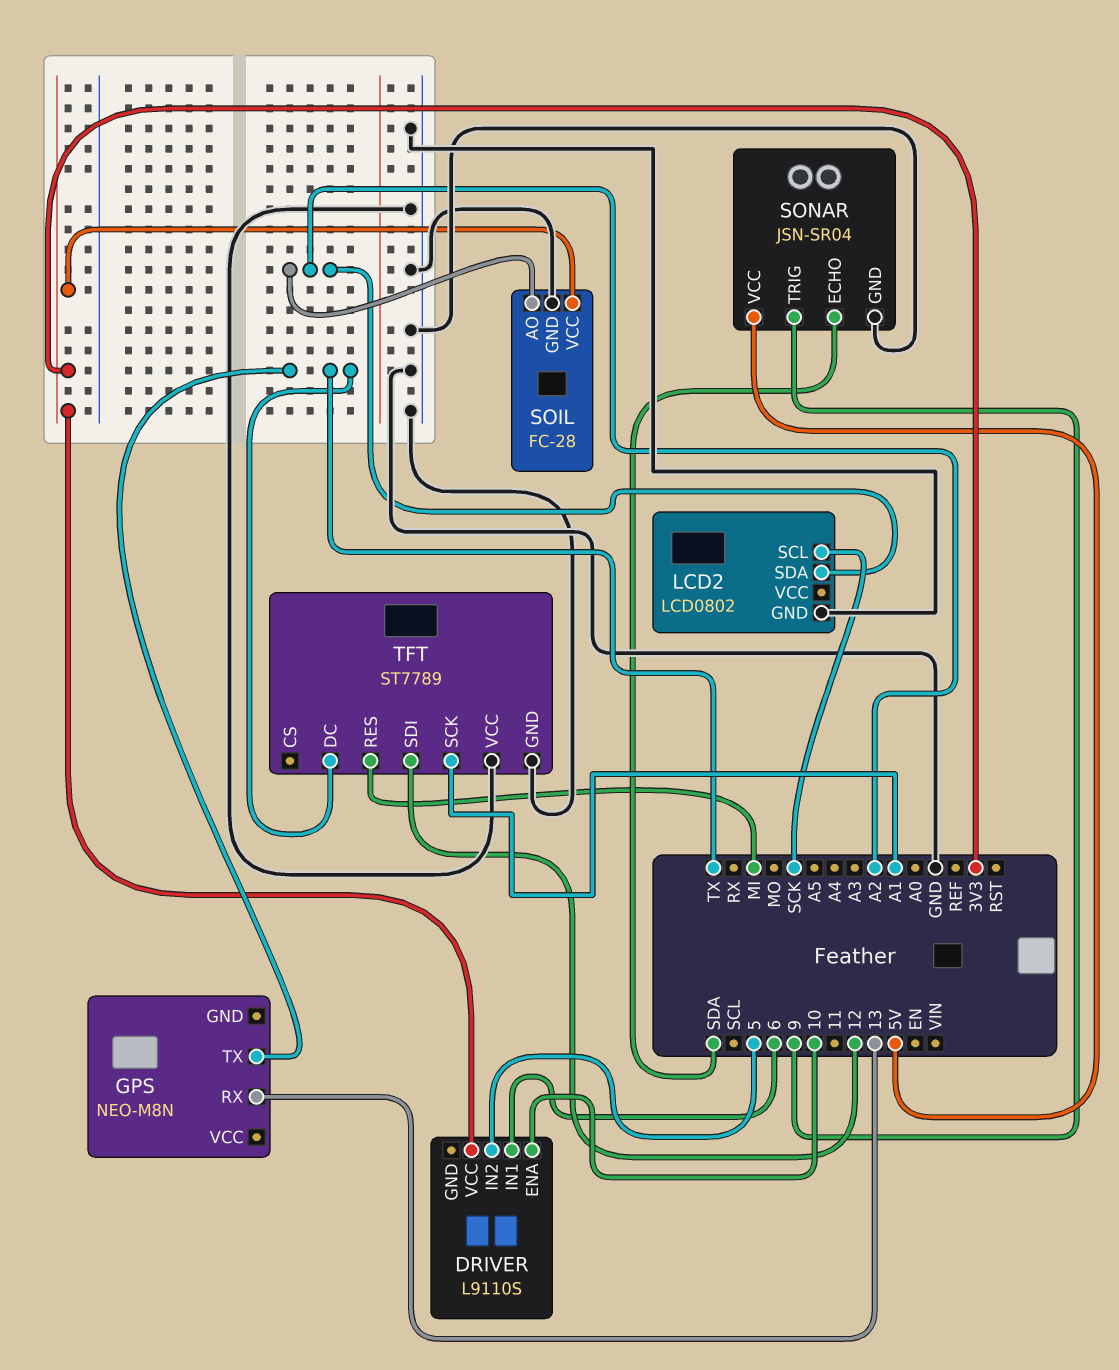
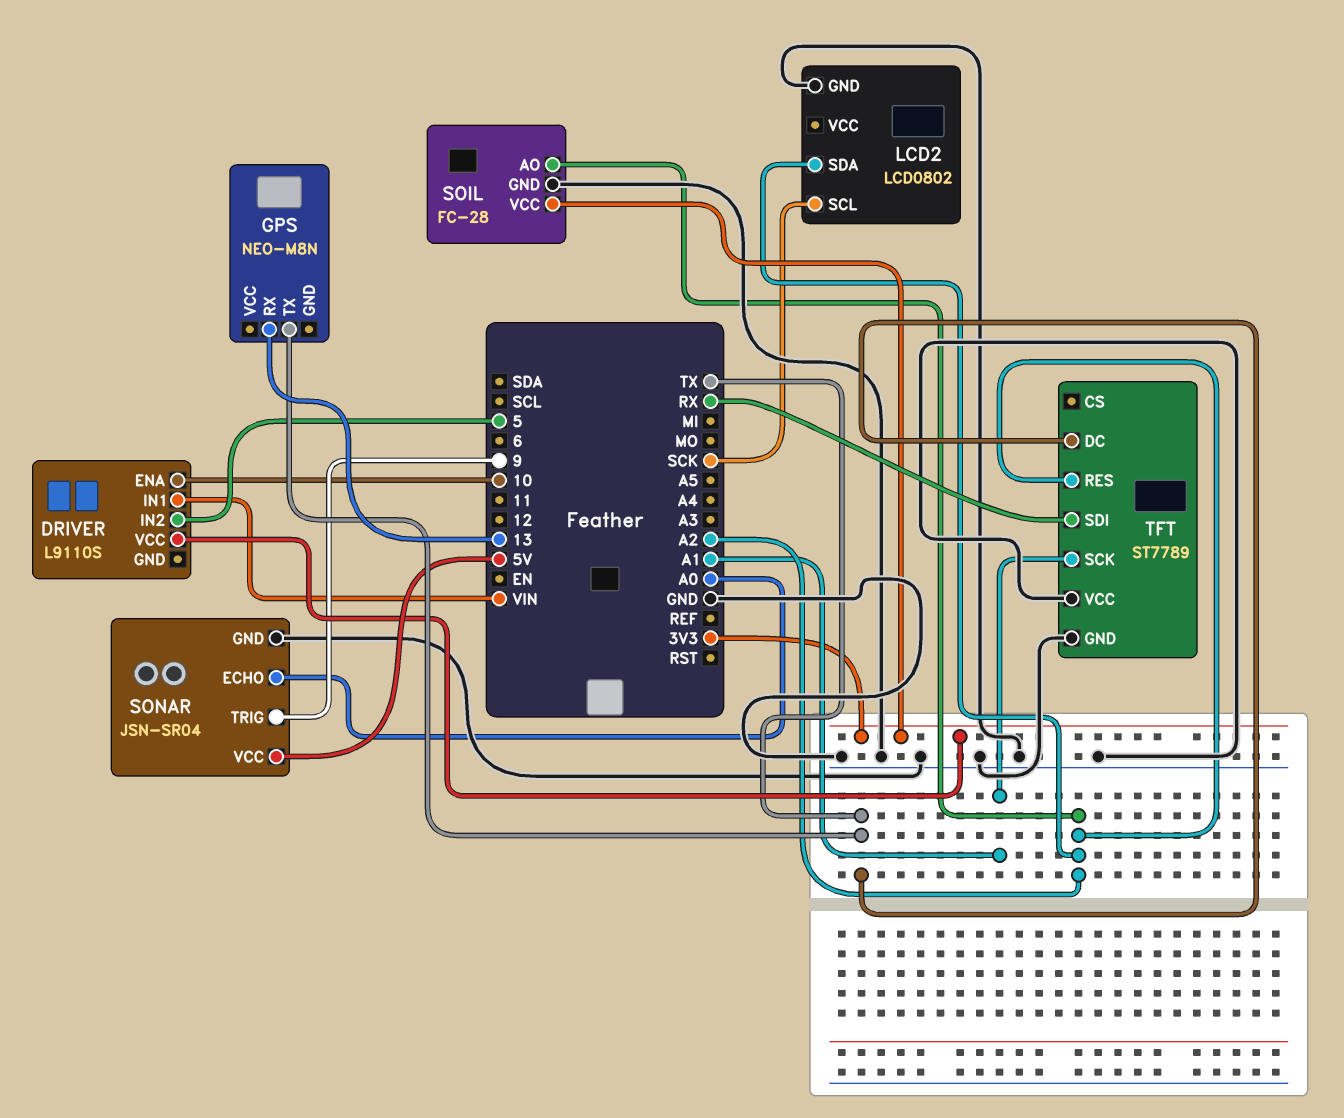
DRIVER pin IN1: 6 -> VIN
SONAR pin ECHO: SDA -> A0
TFT pin RES: MI -> A2
TFT pin SDI: 12 -> RX

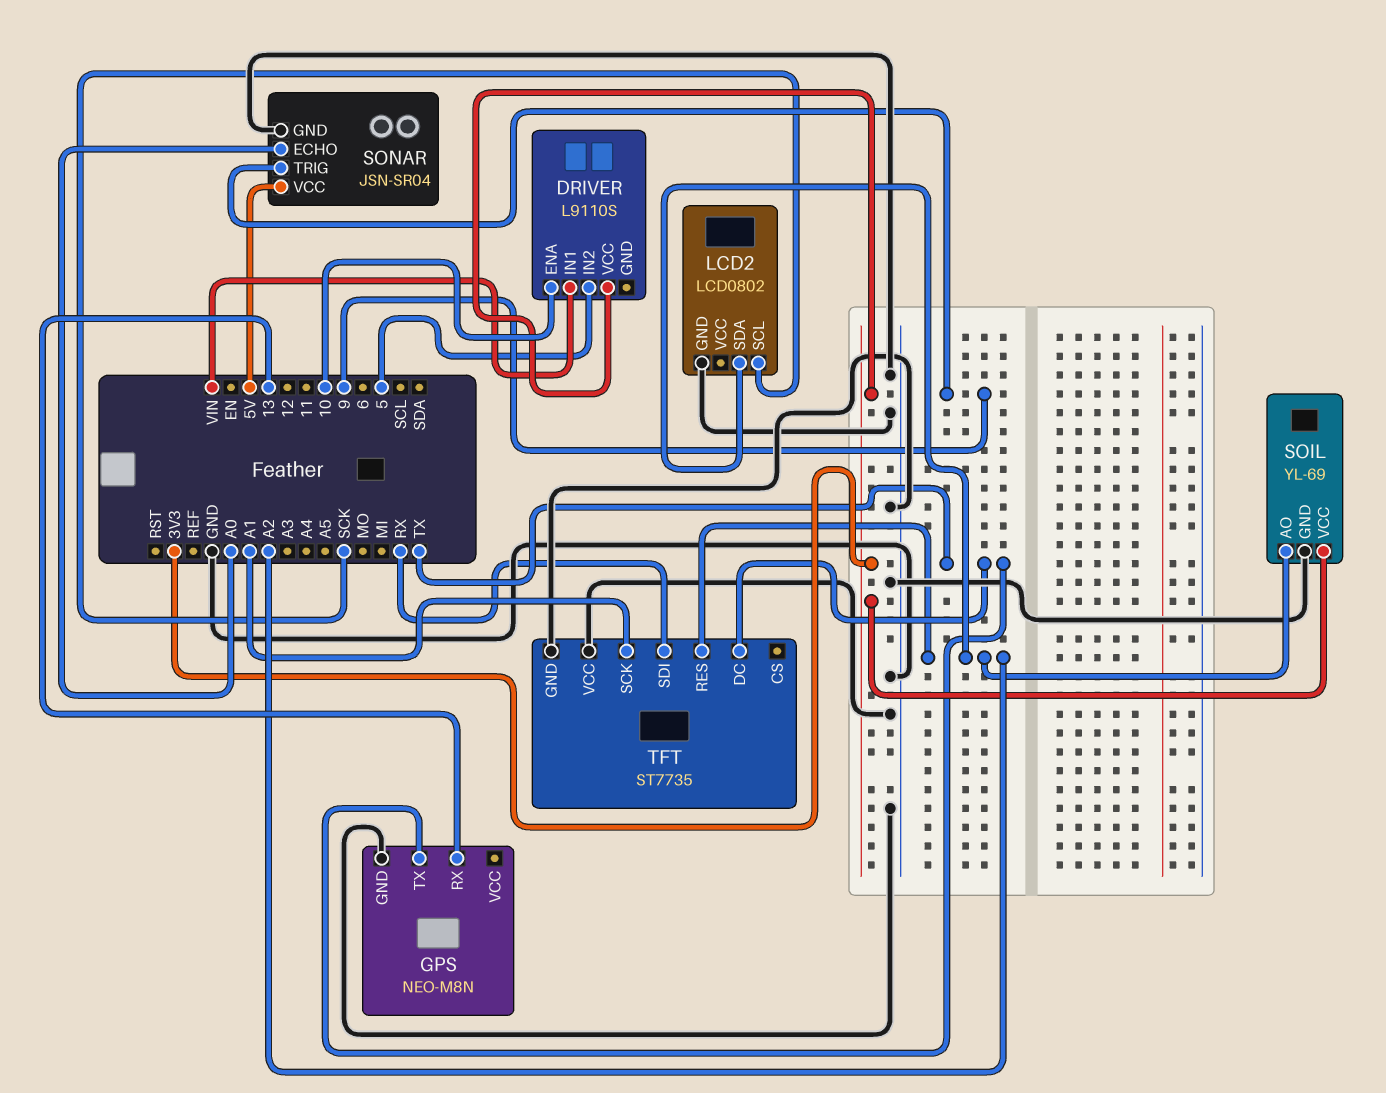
GPS pin GND: none -> GND
SOIL: FC-28 -> YL-69
TFT: ST7789 -> ST7735

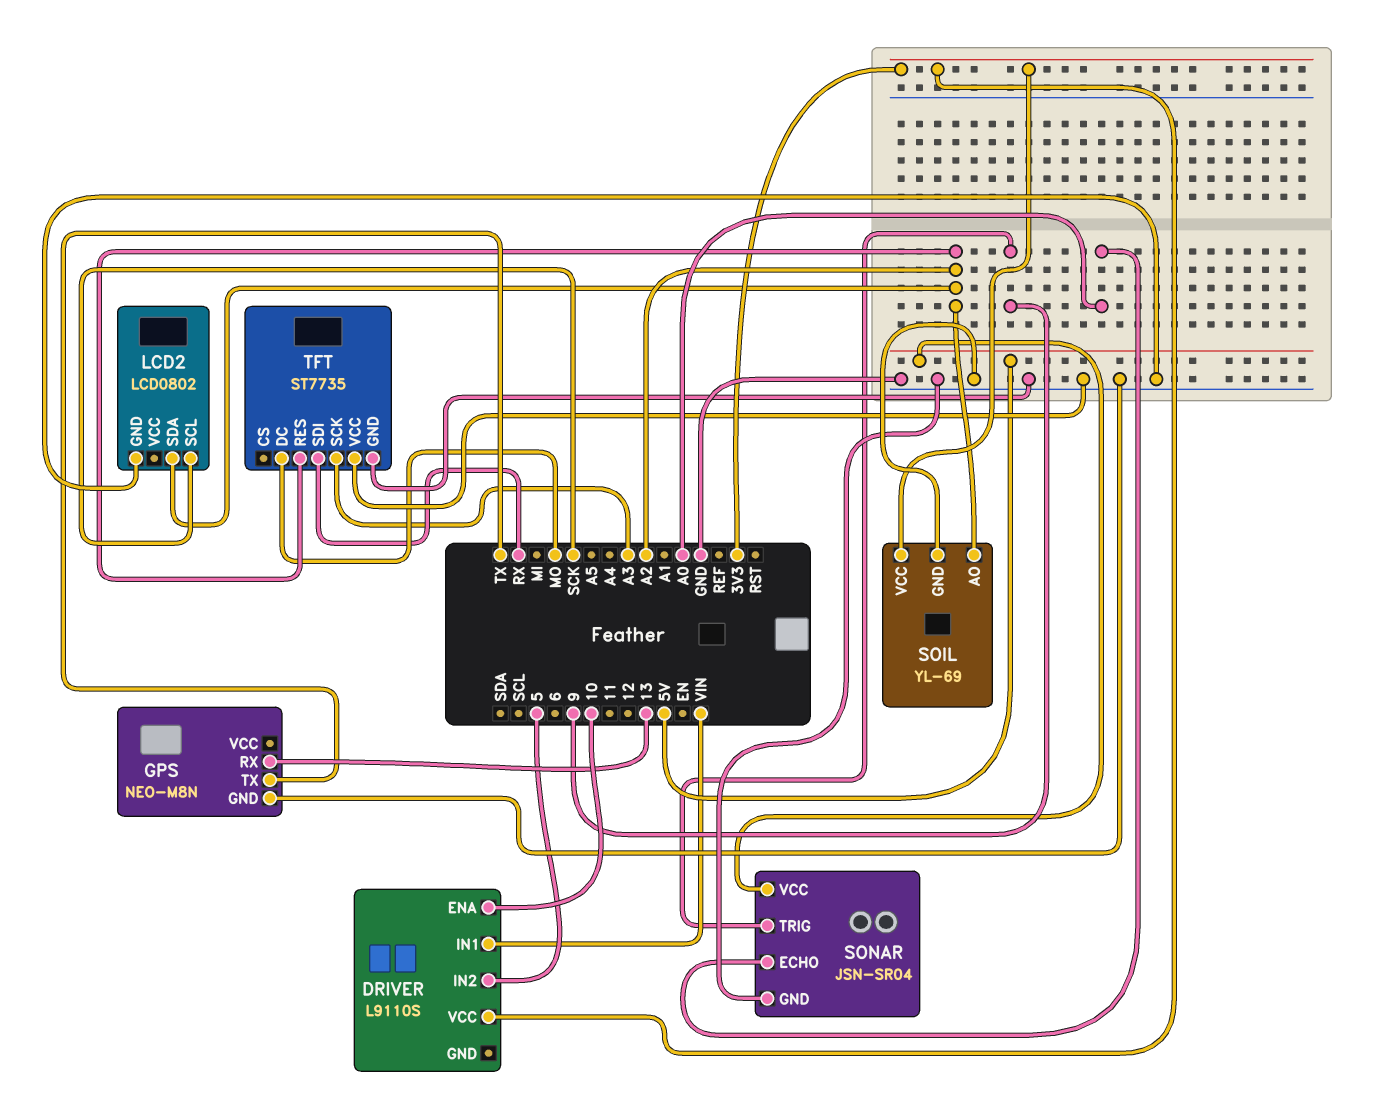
TFT pin DC: TX -> MO
TFT pin SCK: A1 -> A3

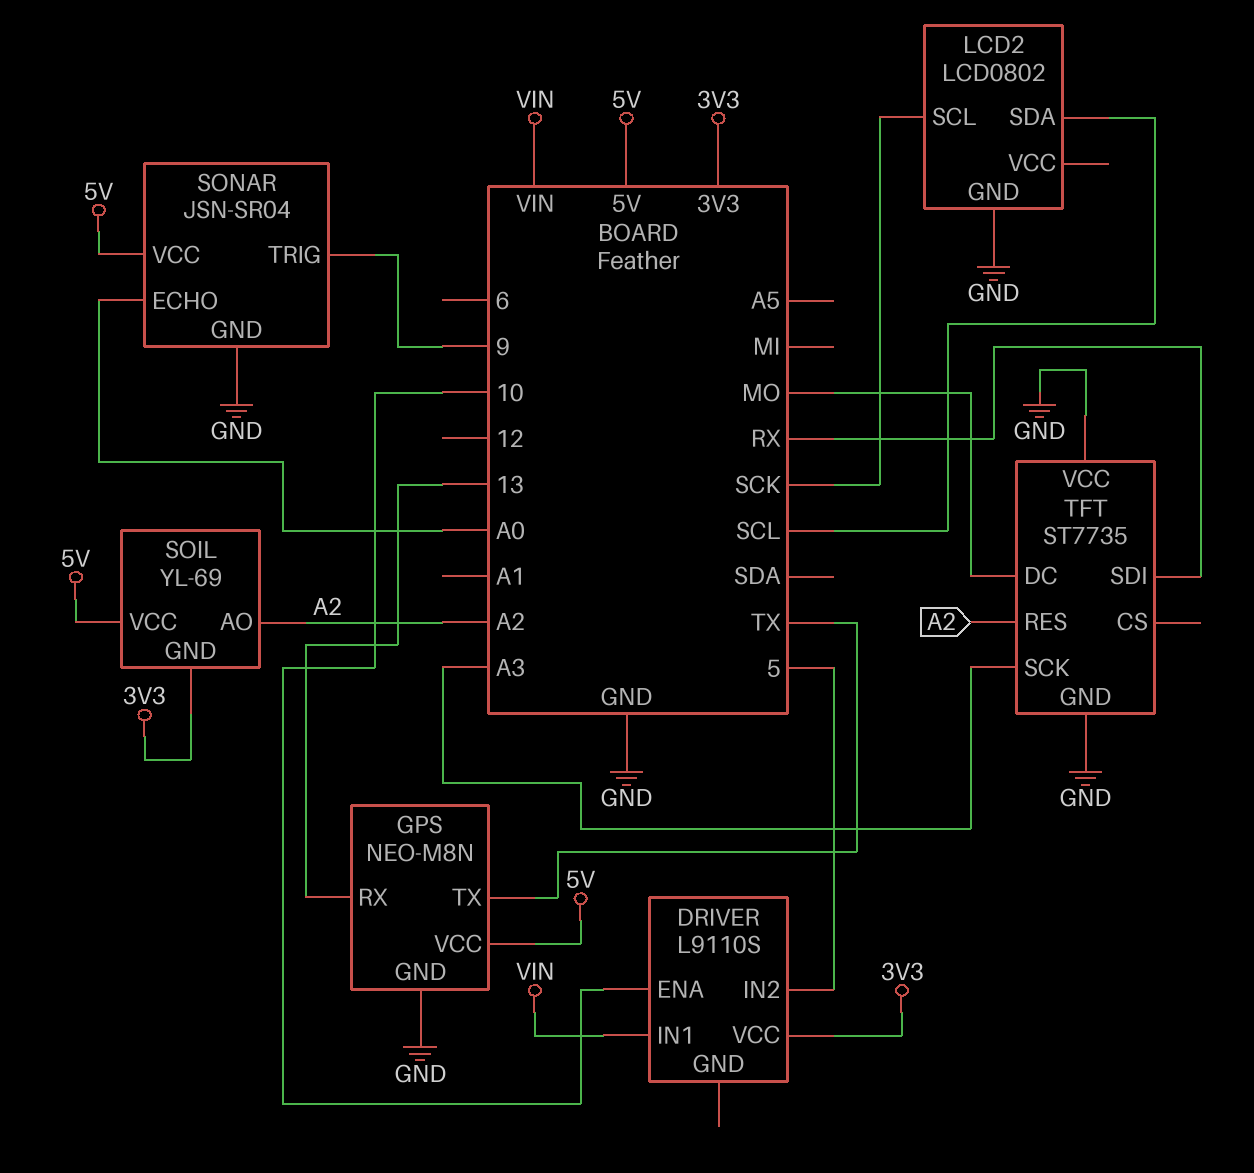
GPS pin VCC: none -> 5V
LCD2 pin SDA: A2 -> SCL
SOIL pin GND: GND -> 3V3
SOIL pin VCC: 3V3 -> 5V

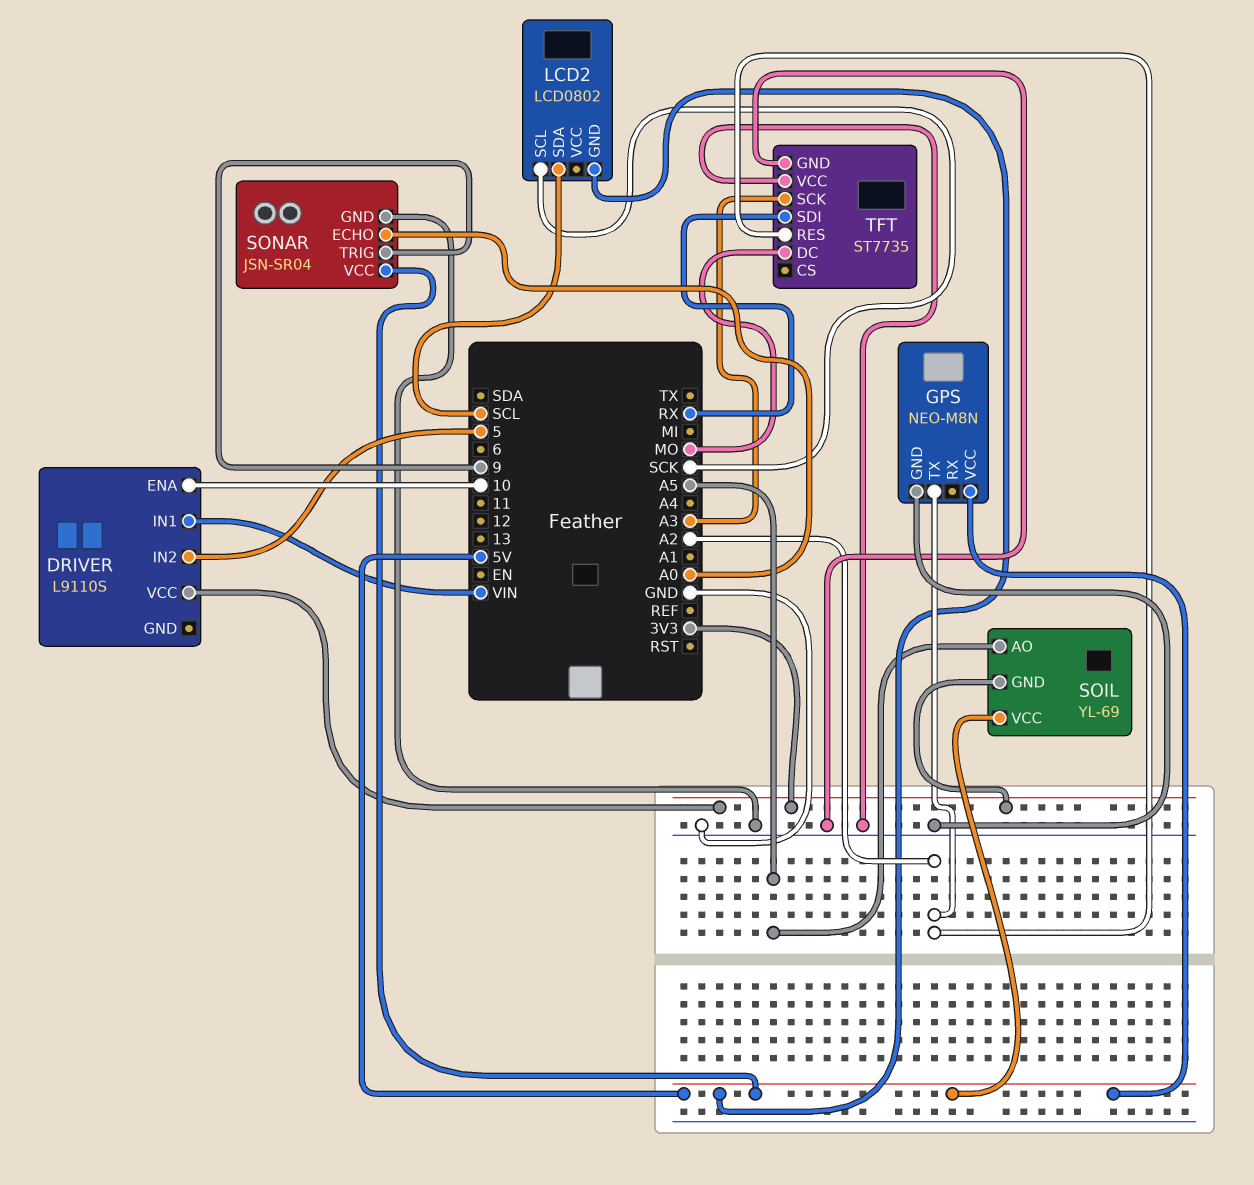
GPS pin RX: 13 -> none
GPS pin TX: TX -> A2
LCD2 pin GND: GND -> 5V
SOIL pin AO: A2 -> A5

